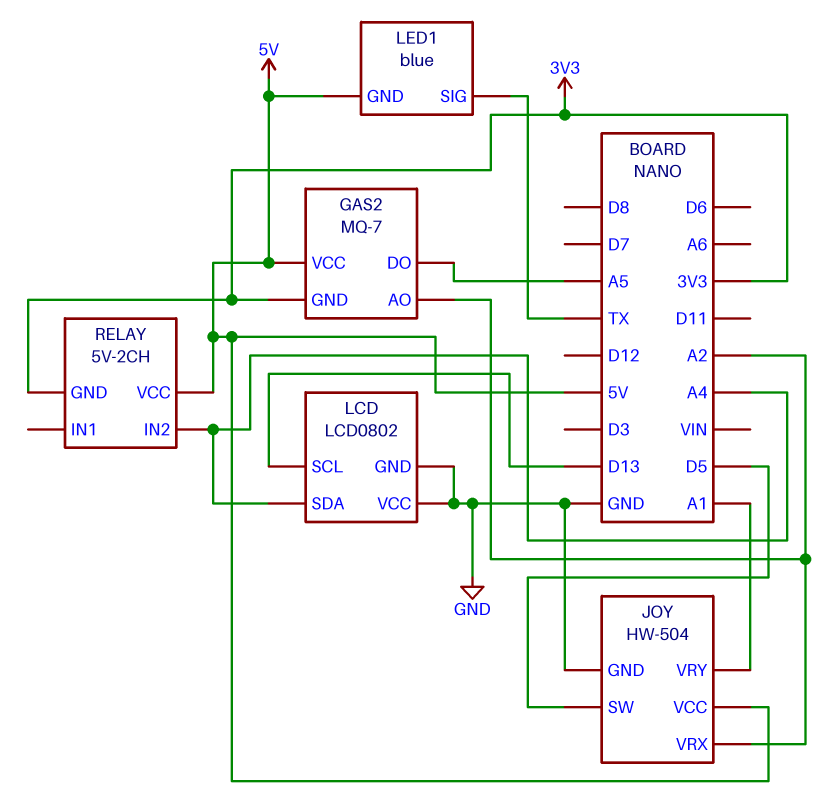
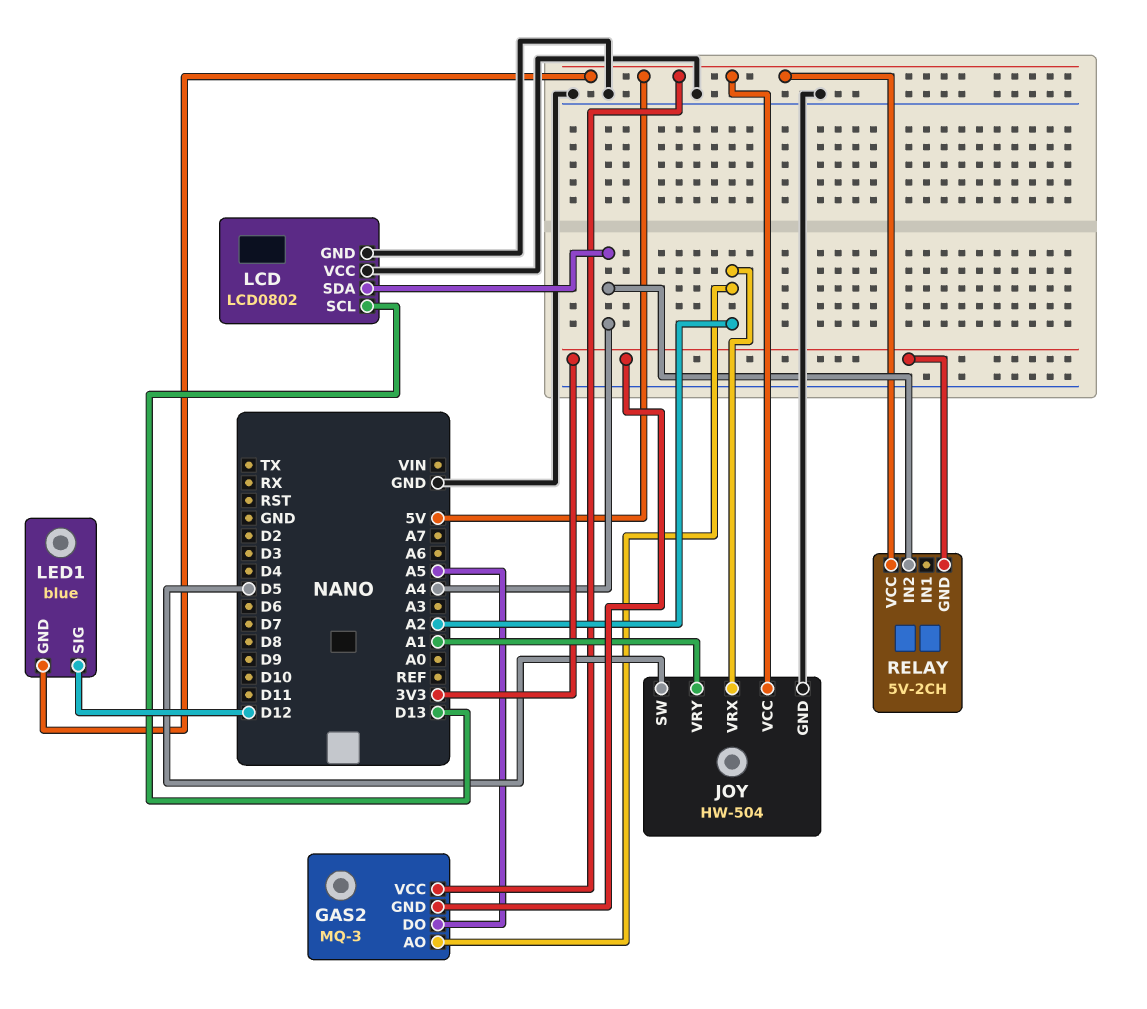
GAS2: MQ-7 -> MQ-3
LED1 pin SIG: TX -> D12

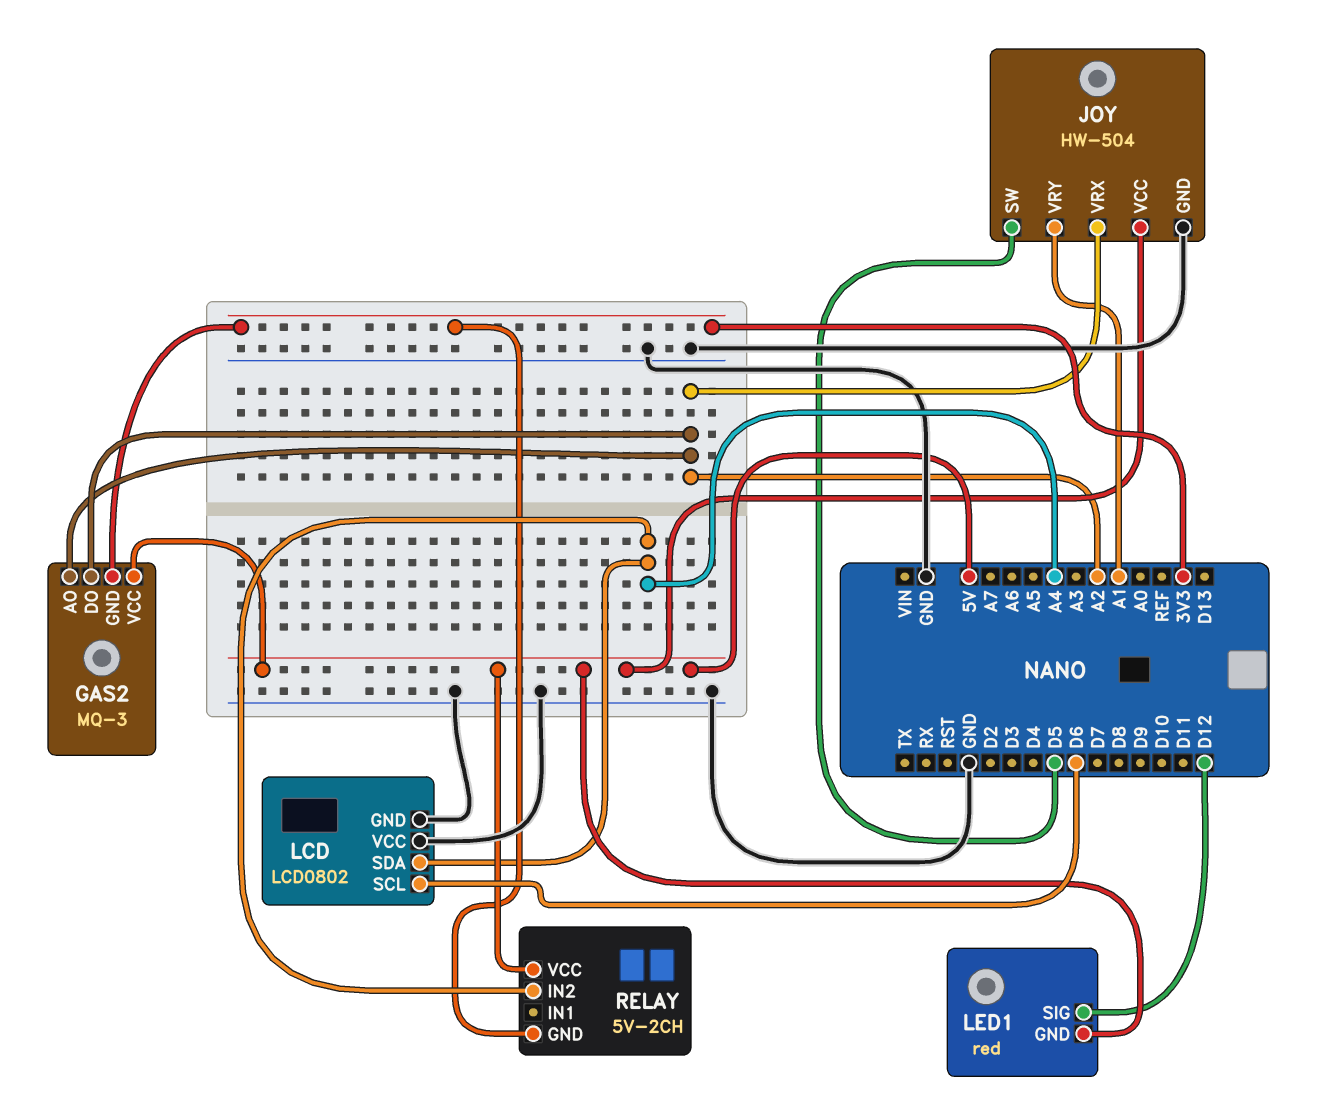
GAS2 pin DO: A5 -> A2
LCD pin SCL: D13 -> D6
LED1: blue -> red

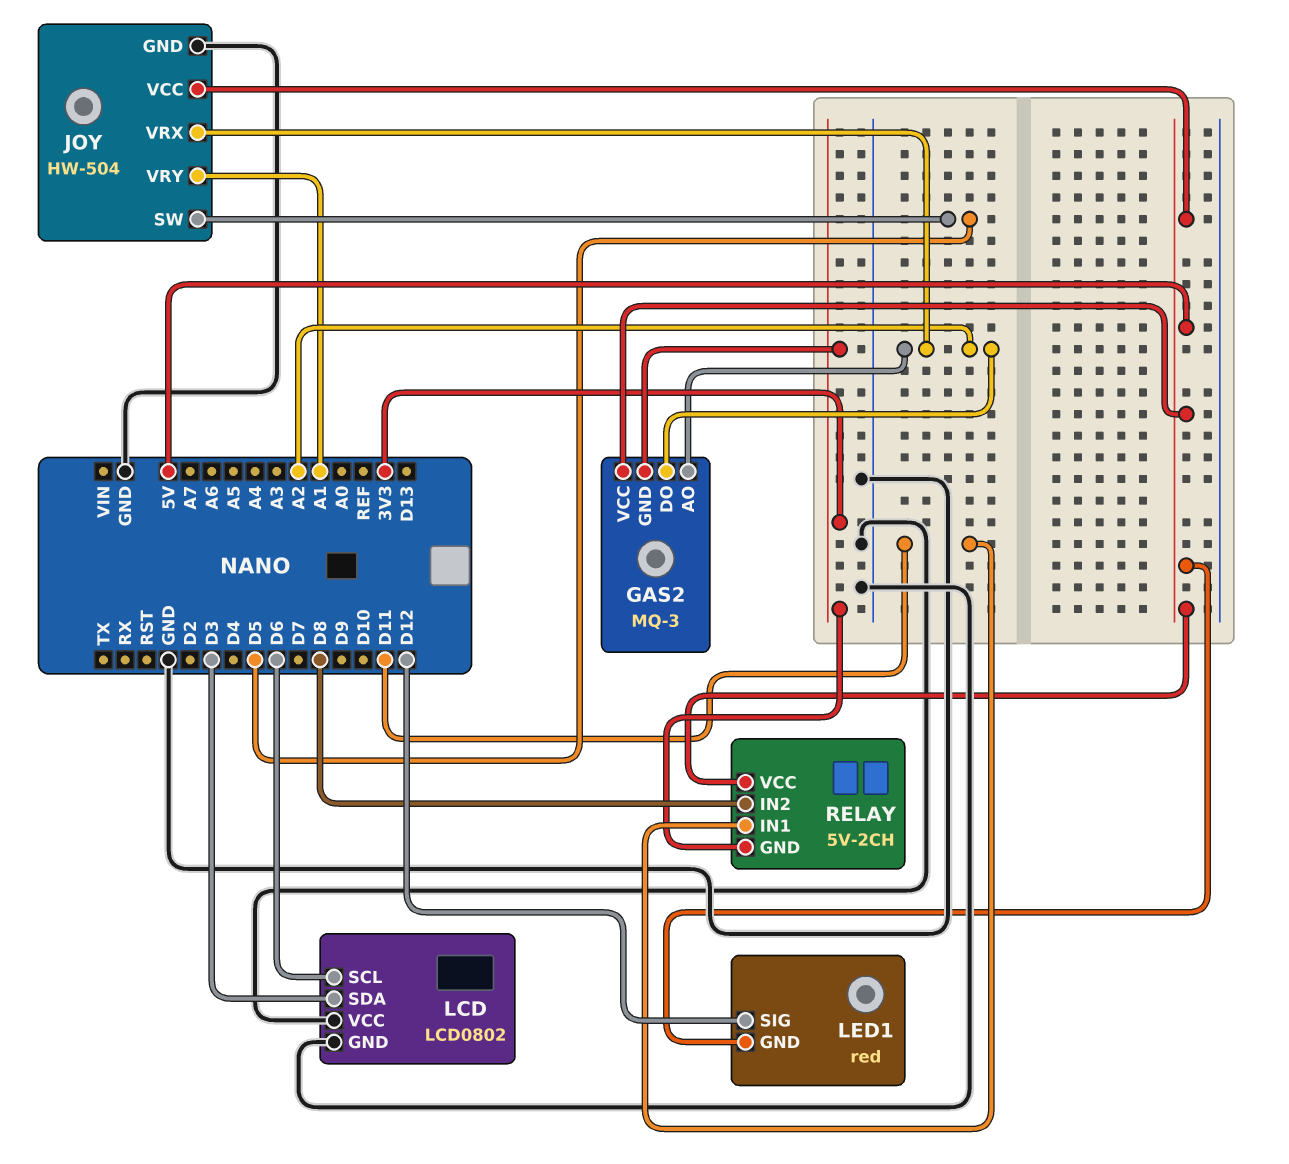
LCD pin SDA: A4 -> D3
RELAY pin IN1: none -> D11
RELAY pin IN2: A4 -> D8

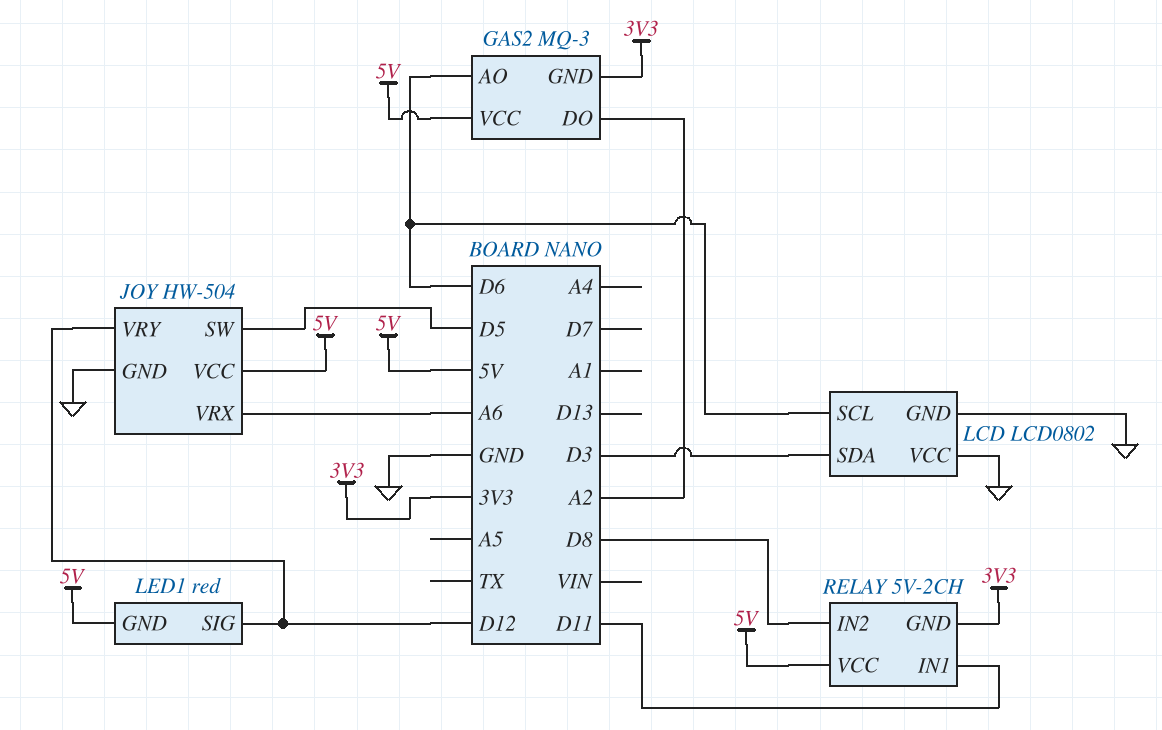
GAS2 pin AO: A2 -> D6
JOY pin VRX: A2 -> A6
JOY pin VRY: A1 -> D12

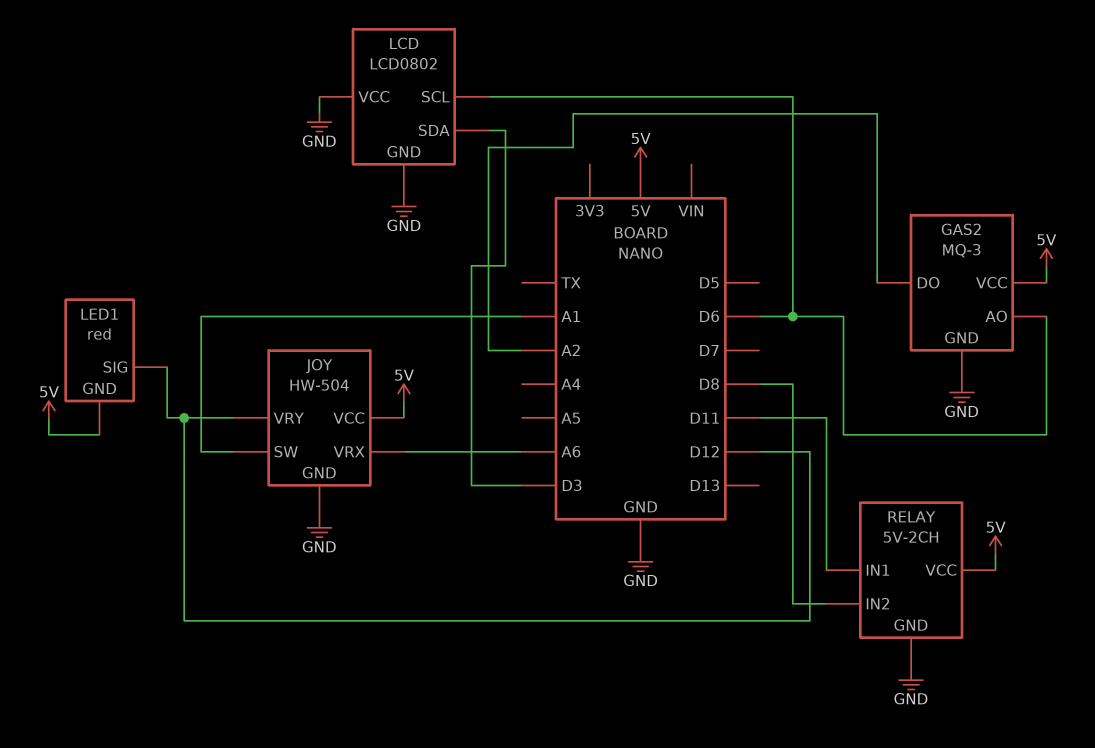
GAS2 pin GND: 3V3 -> GND
JOY pin SW: D5 -> A1
RELAY pin GND: 3V3 -> GND

